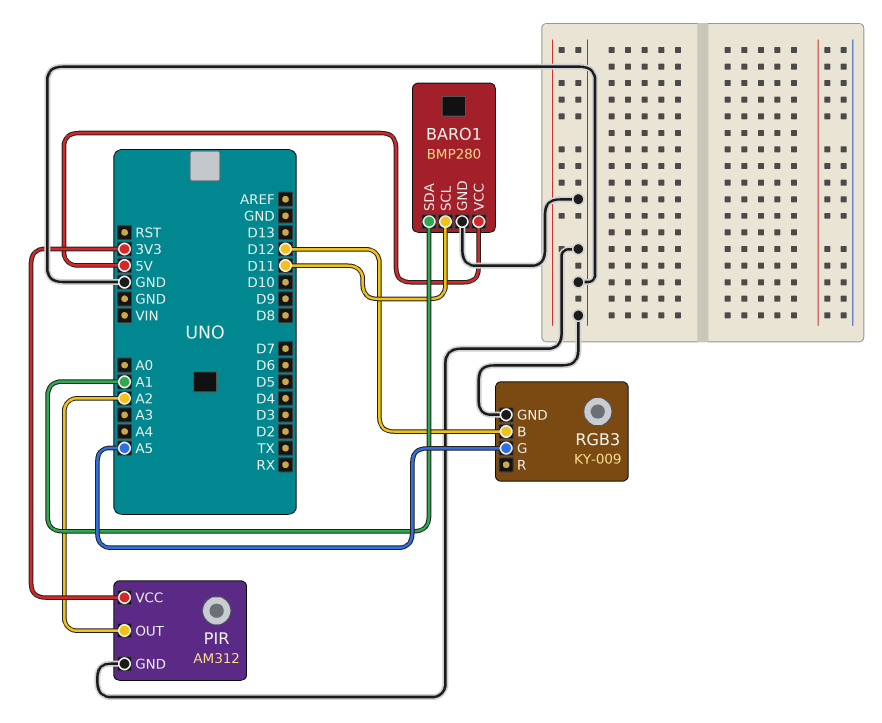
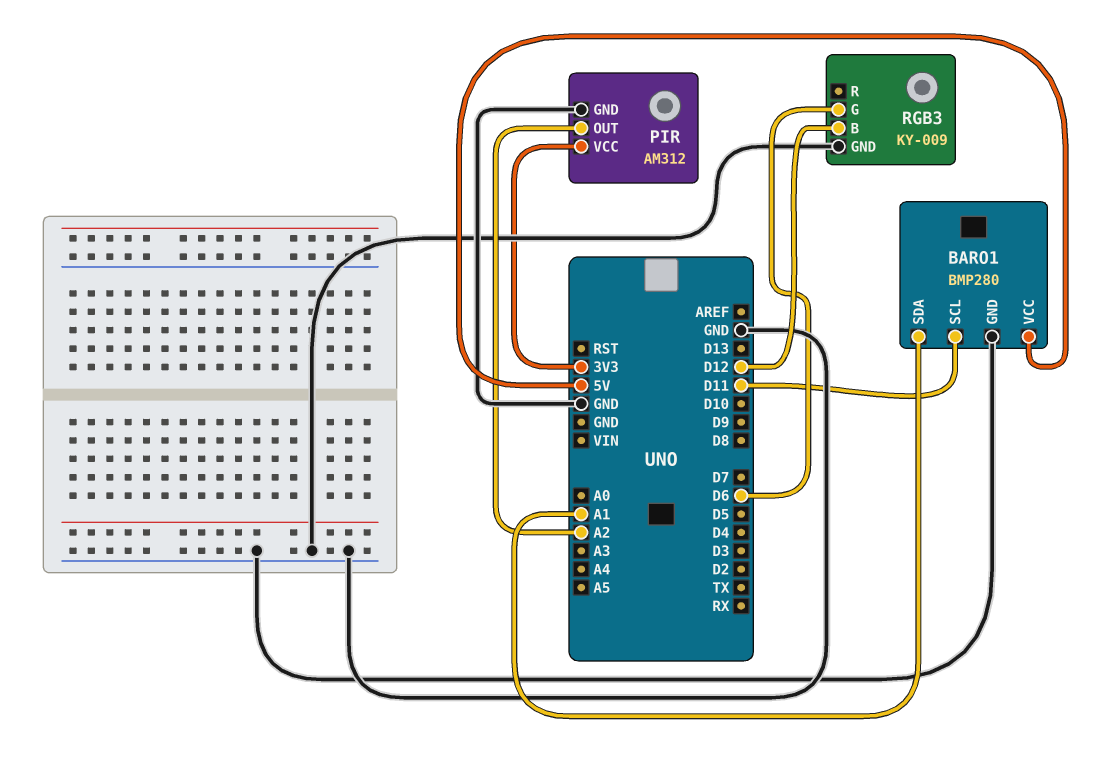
RGB3 pin G: A5 -> D6

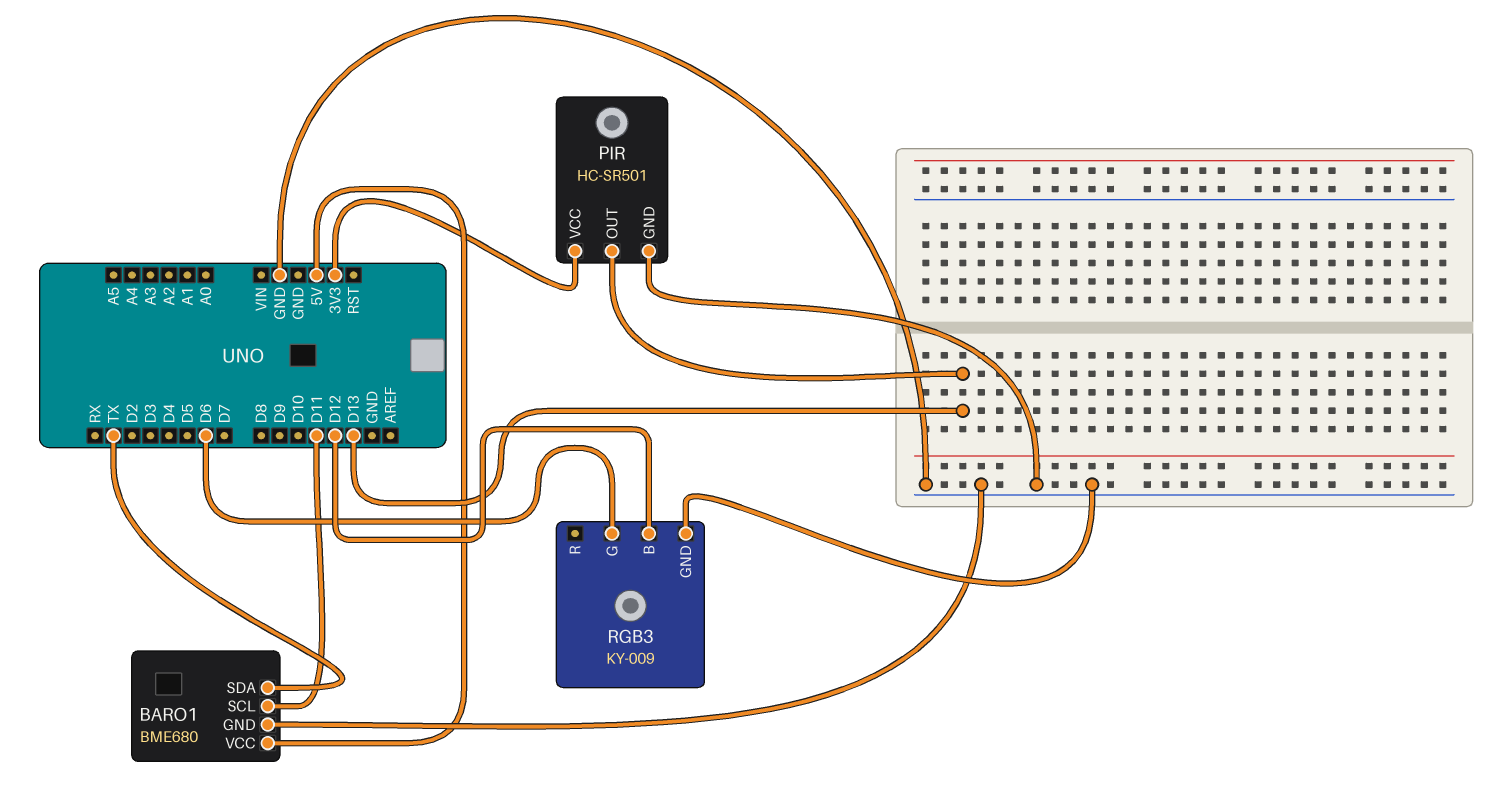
BARO1: BMP280 -> BME680
BARO1 pin SDA: A1 -> TX
PIR: AM312 -> HC-SR501
PIR pin OUT: A2 -> D13

